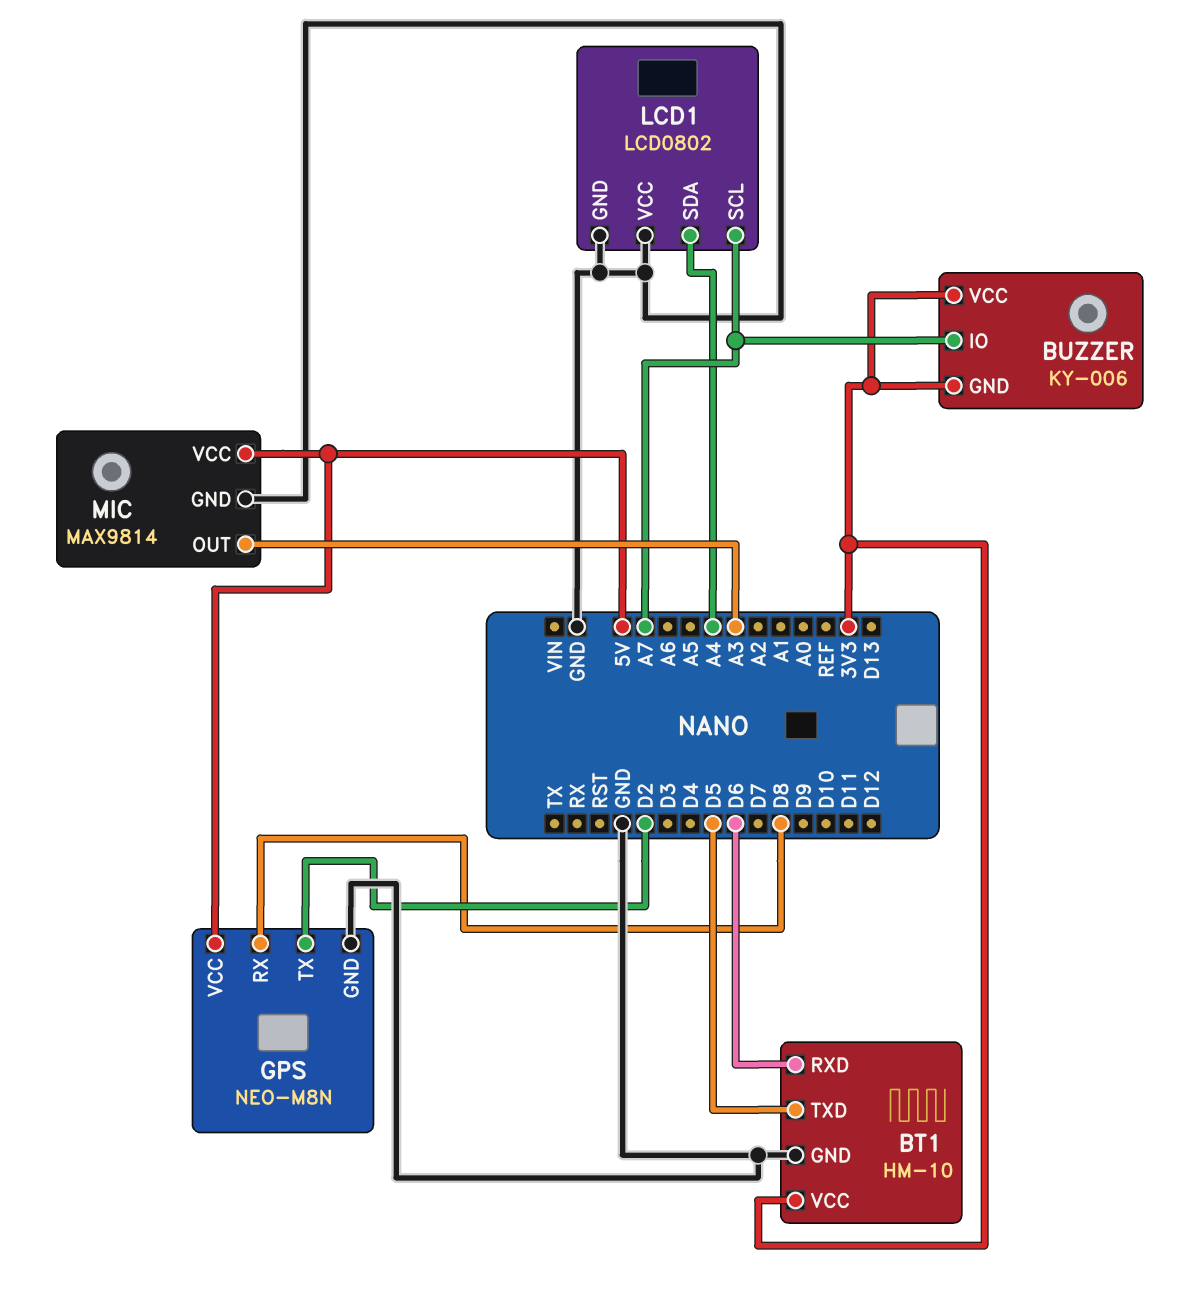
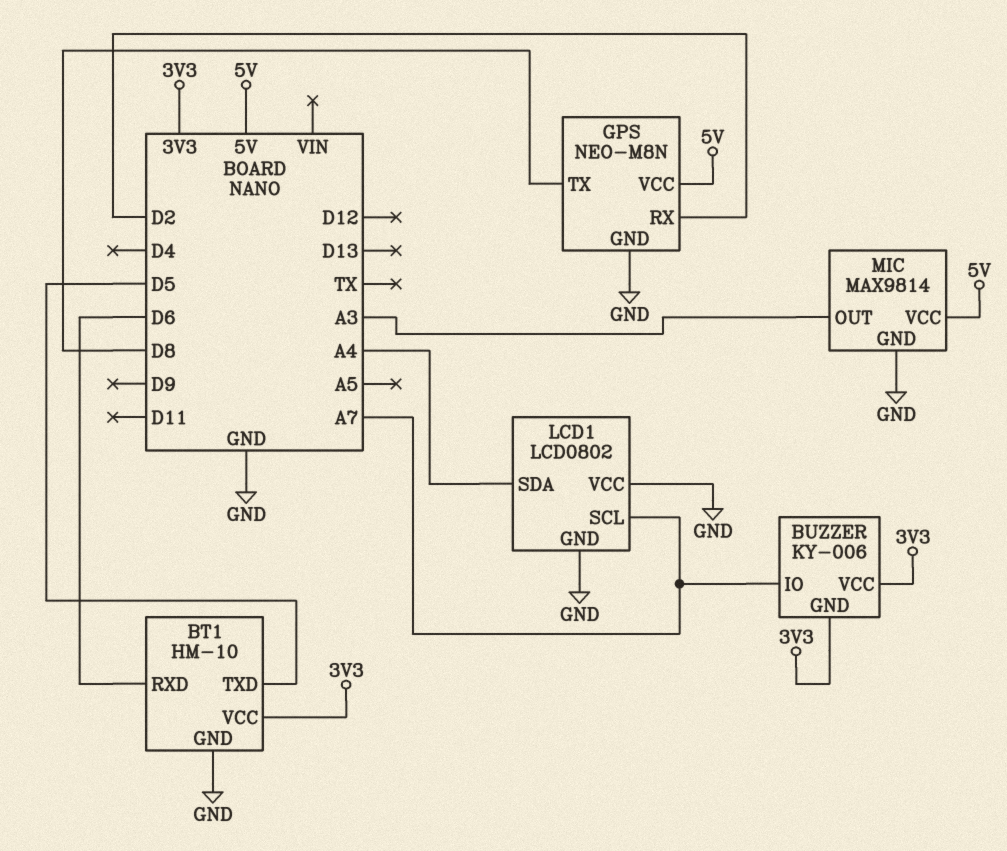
GPS pin RX: D8 -> D2
GPS pin TX: D2 -> D8

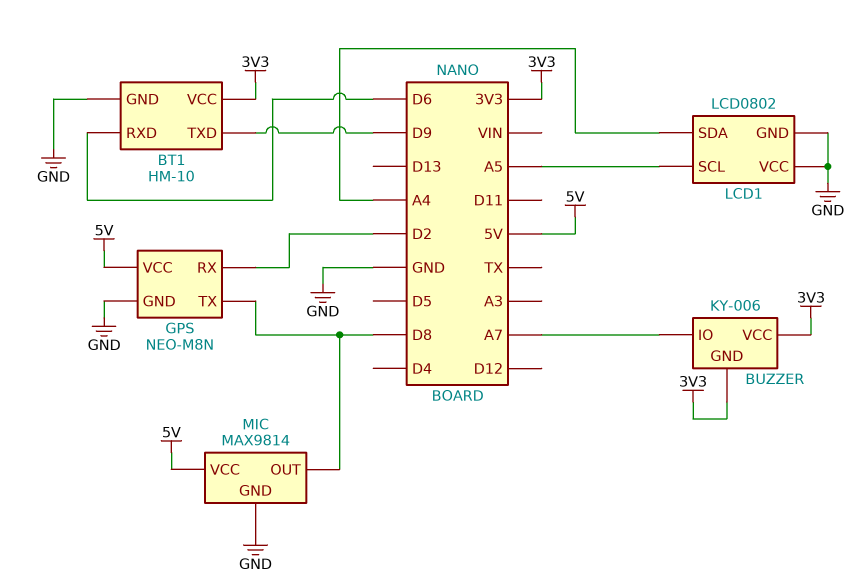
BT1 pin TXD: D5 -> D9
LCD1 pin SCL: A7 -> A5
MIC pin OUT: A3 -> D8

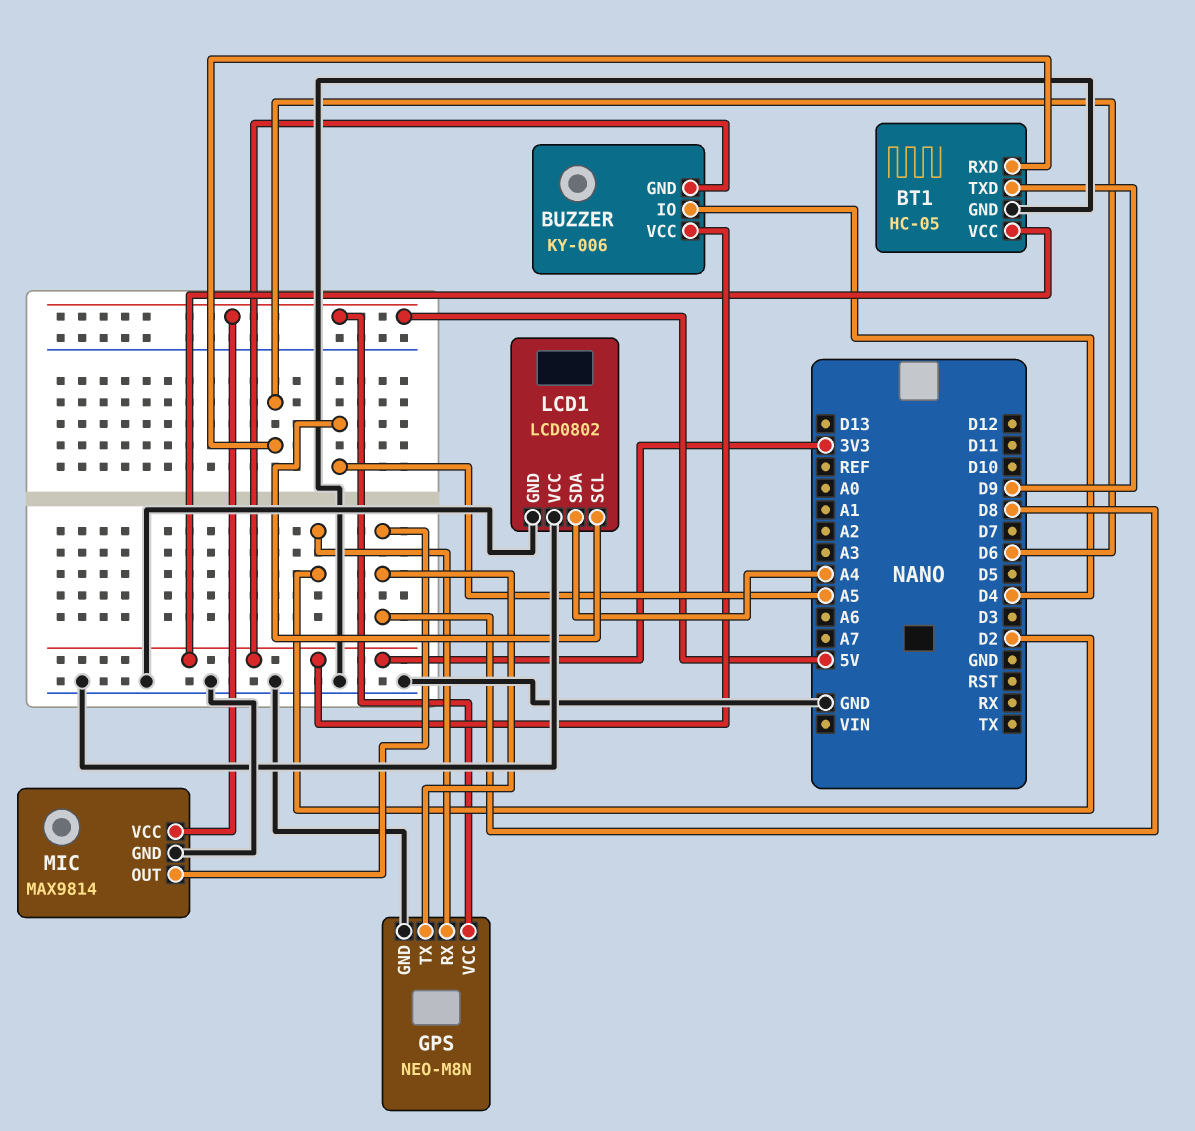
BT1: HM-10 -> HC-05
BUZZER pin IO: A7 -> D4

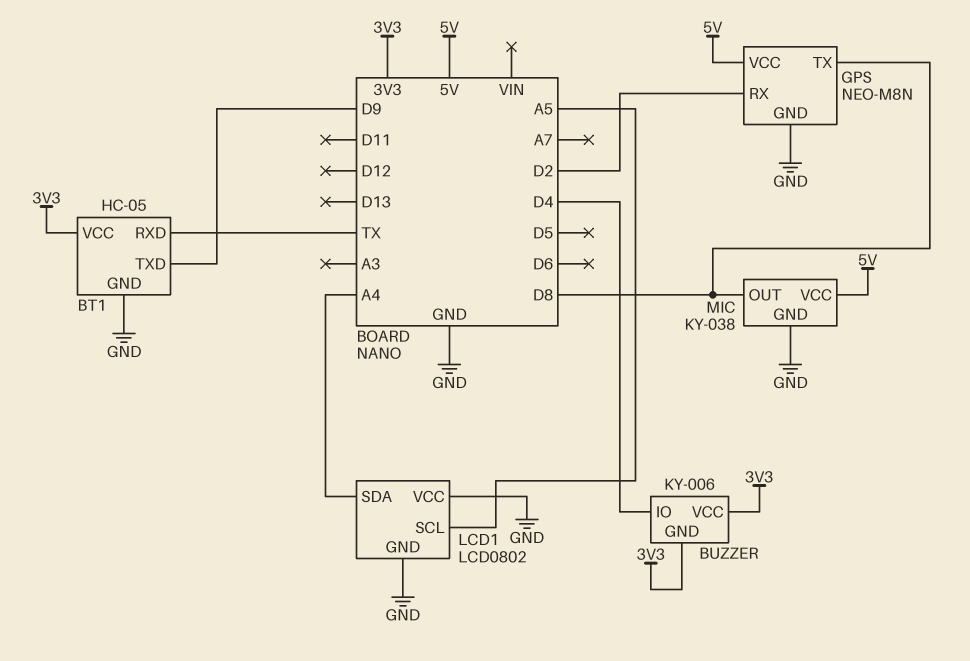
BT1 pin RXD: D6 -> TX
MIC: MAX9814 -> KY-038

